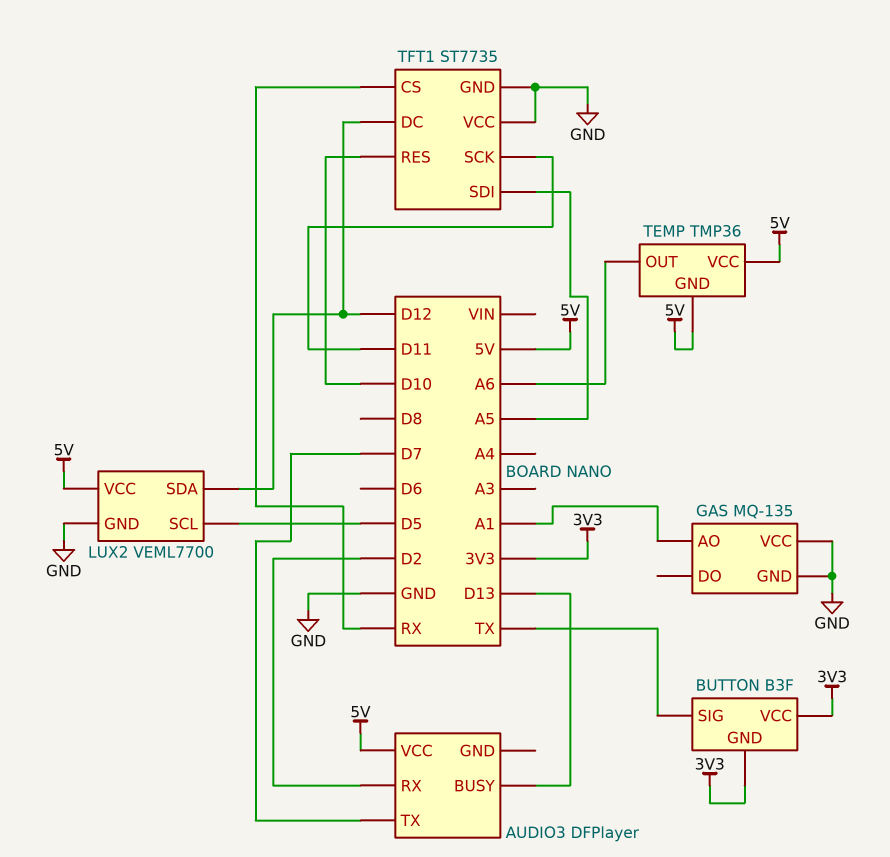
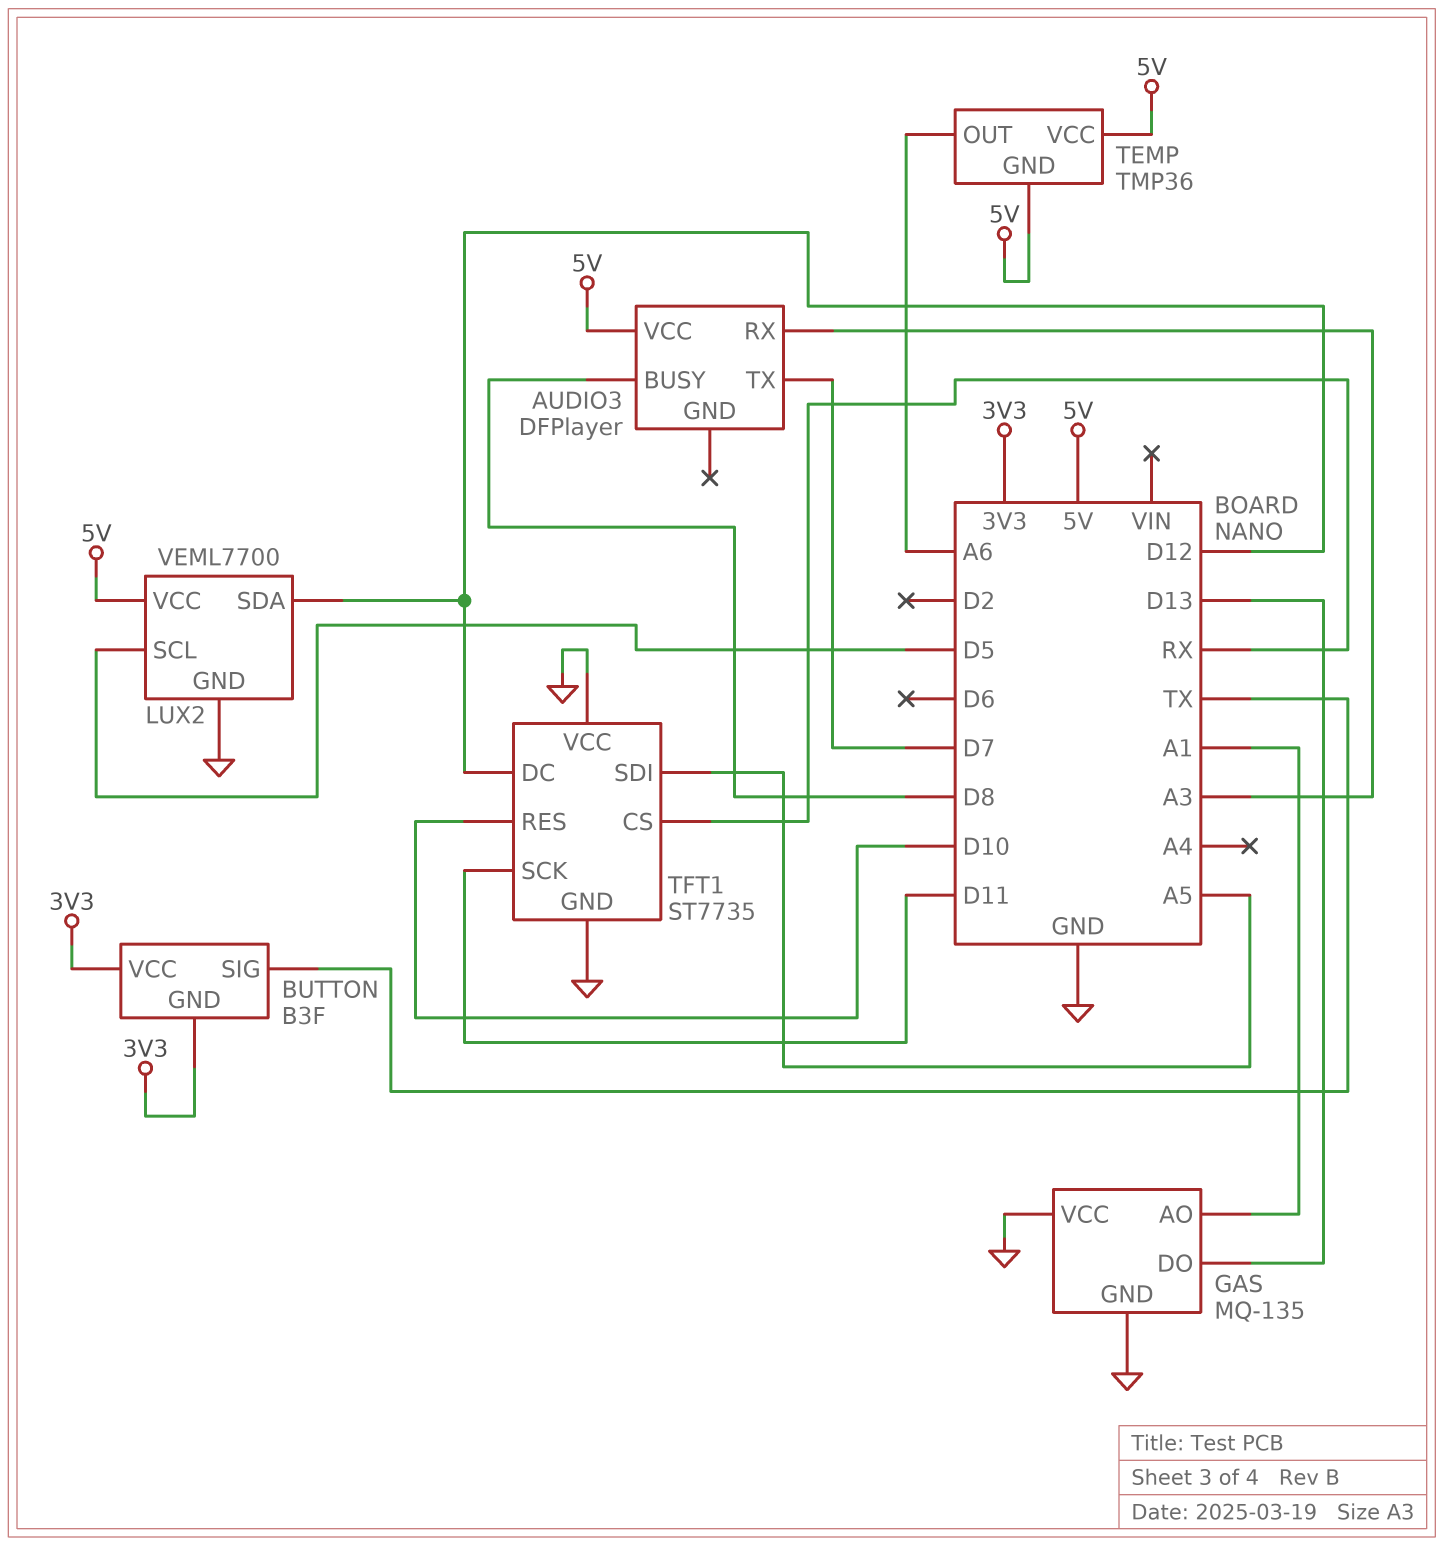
AUDIO3 pin BUSY: D13 -> D8
AUDIO3 pin RX: D2 -> A3
GAS pin DO: none -> D13

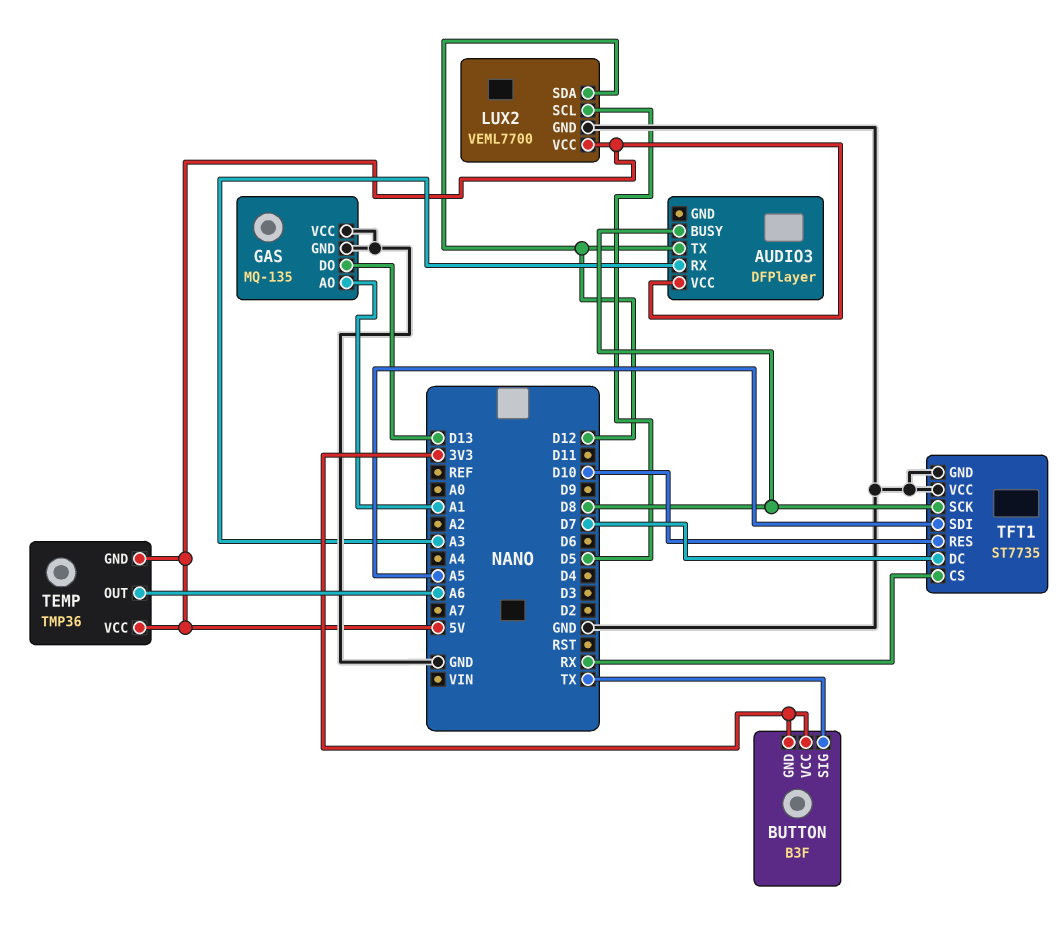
AUDIO3 pin TX: D7 -> D12
TFT1 pin DC: D12 -> D7
TFT1 pin SCK: D11 -> D8

